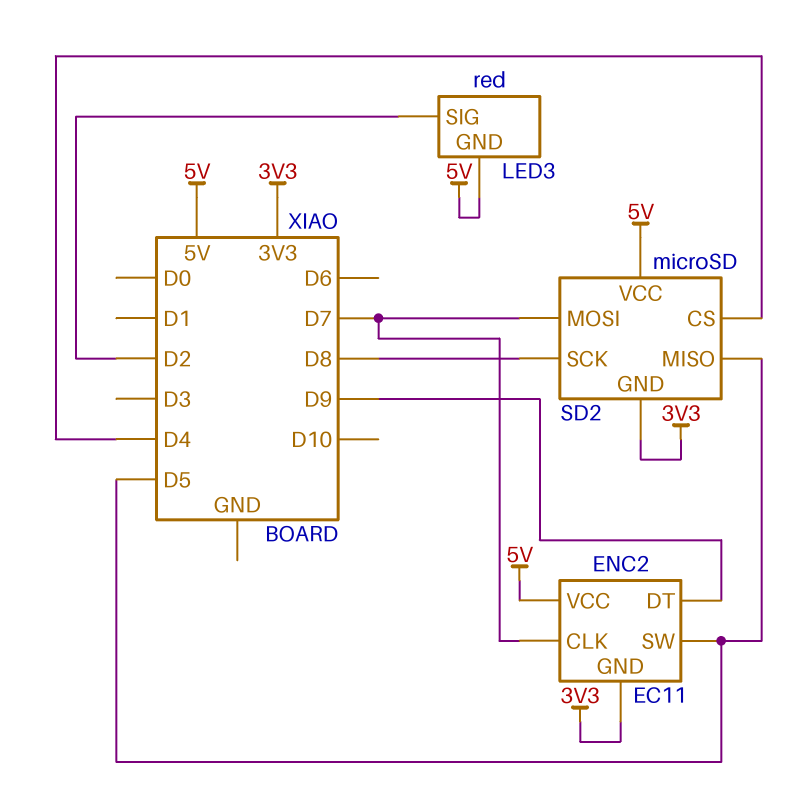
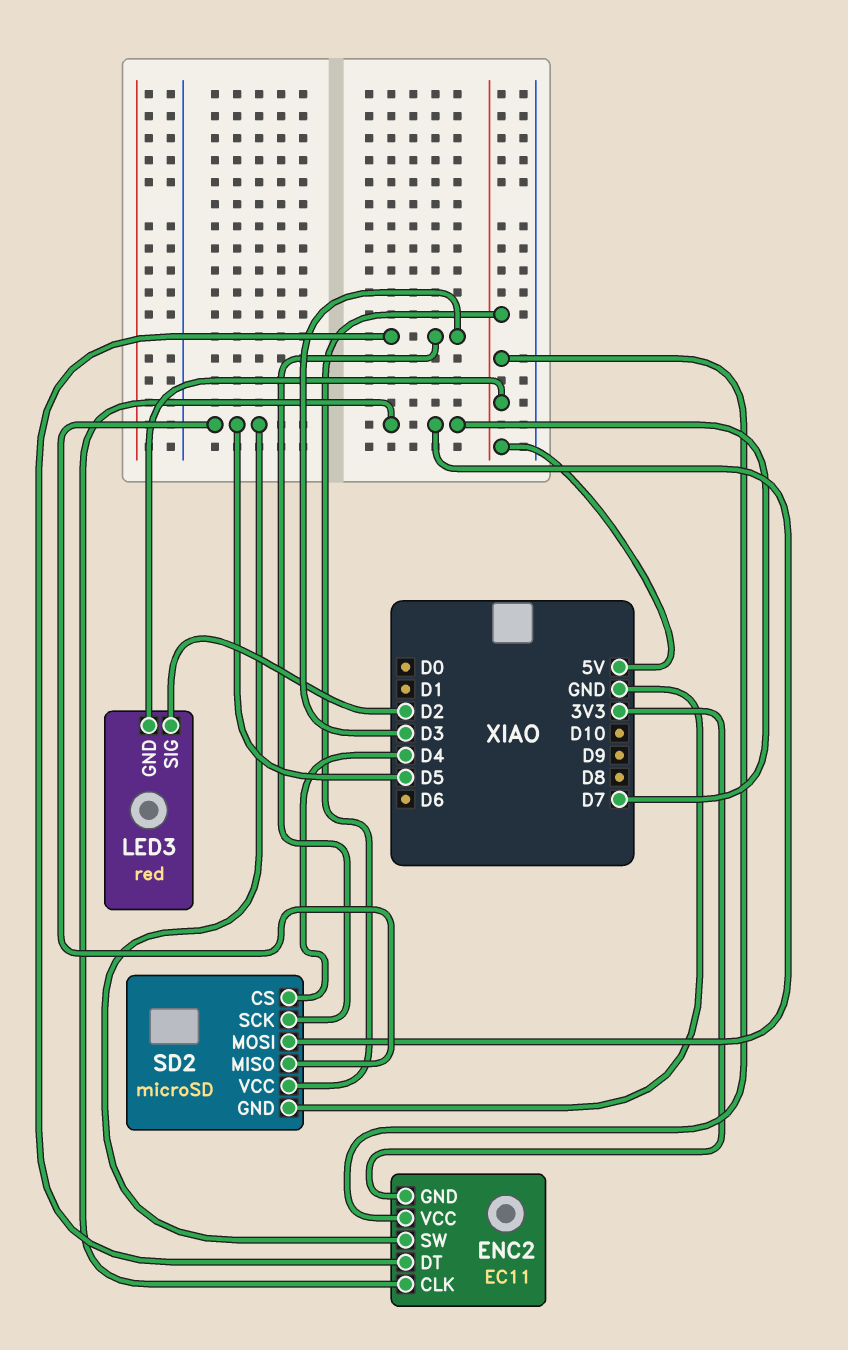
ENC2 pin DT: D9 -> D3
SD2 pin GND: 3V3 -> GND
SD2 pin SCK: D8 -> D3

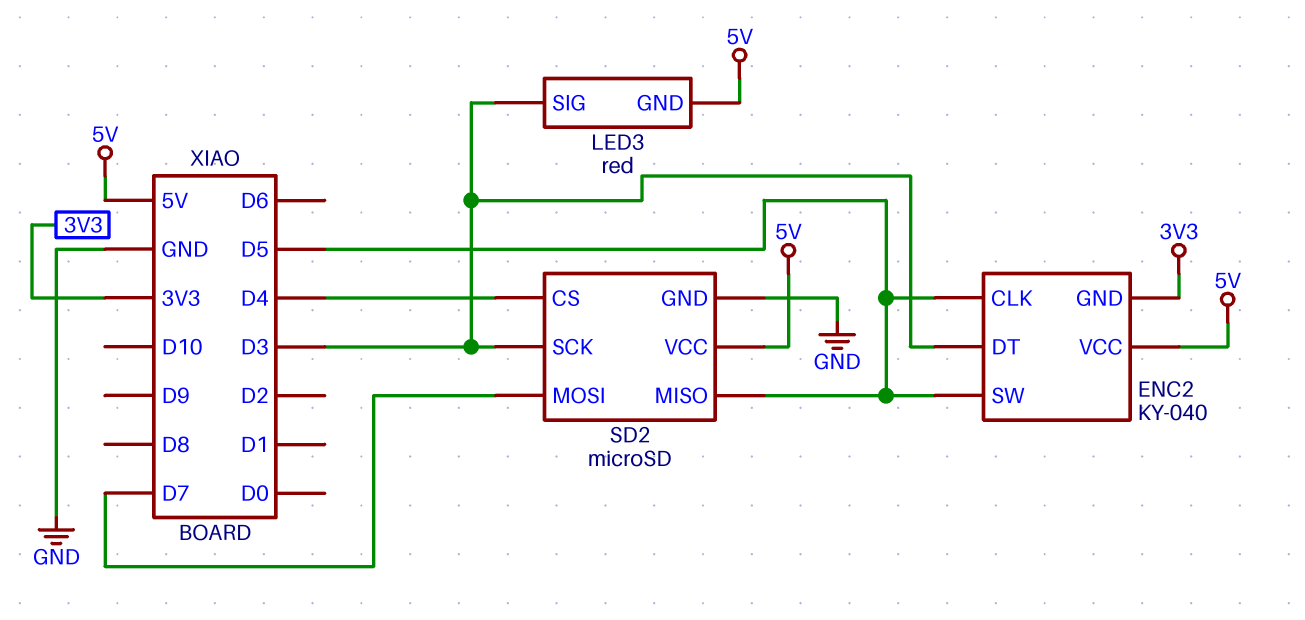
ENC2: EC11 -> KY-040
ENC2 pin CLK: D7 -> D5
LED3 pin SIG: D2 -> D3

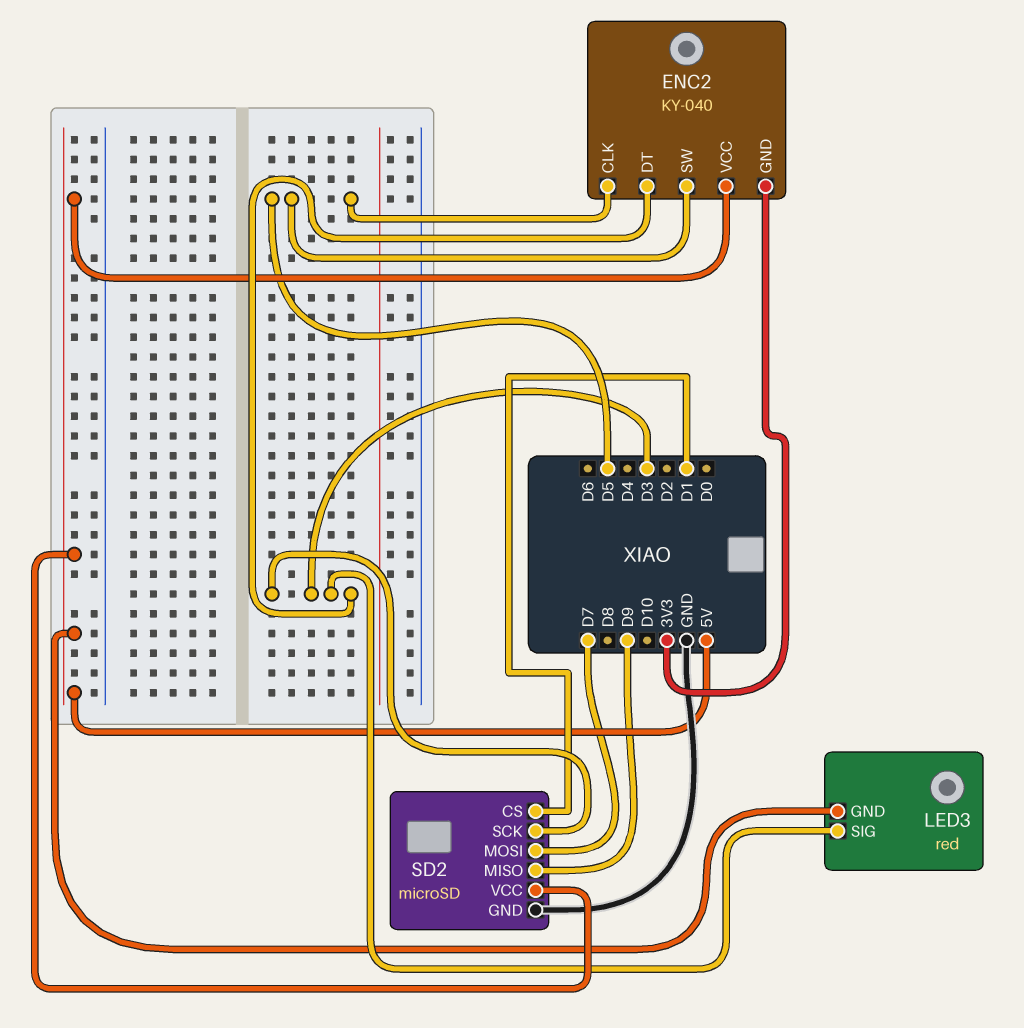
SD2 pin CS: D4 -> D1
SD2 pin MISO: D5 -> D9

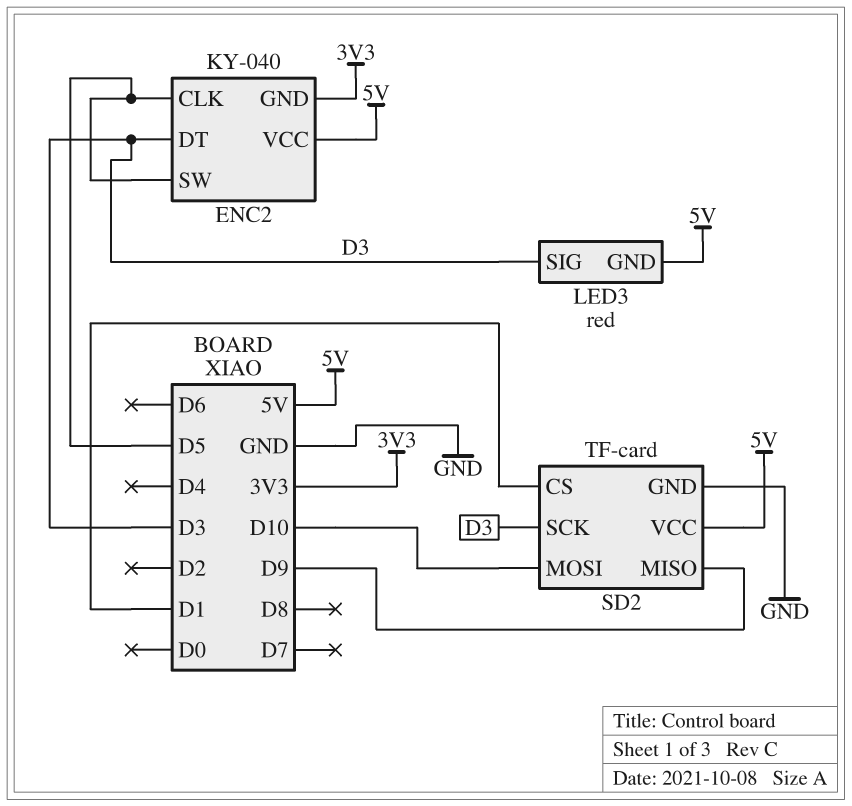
SD2: microSD -> TF-card
SD2 pin MOSI: D7 -> D10

